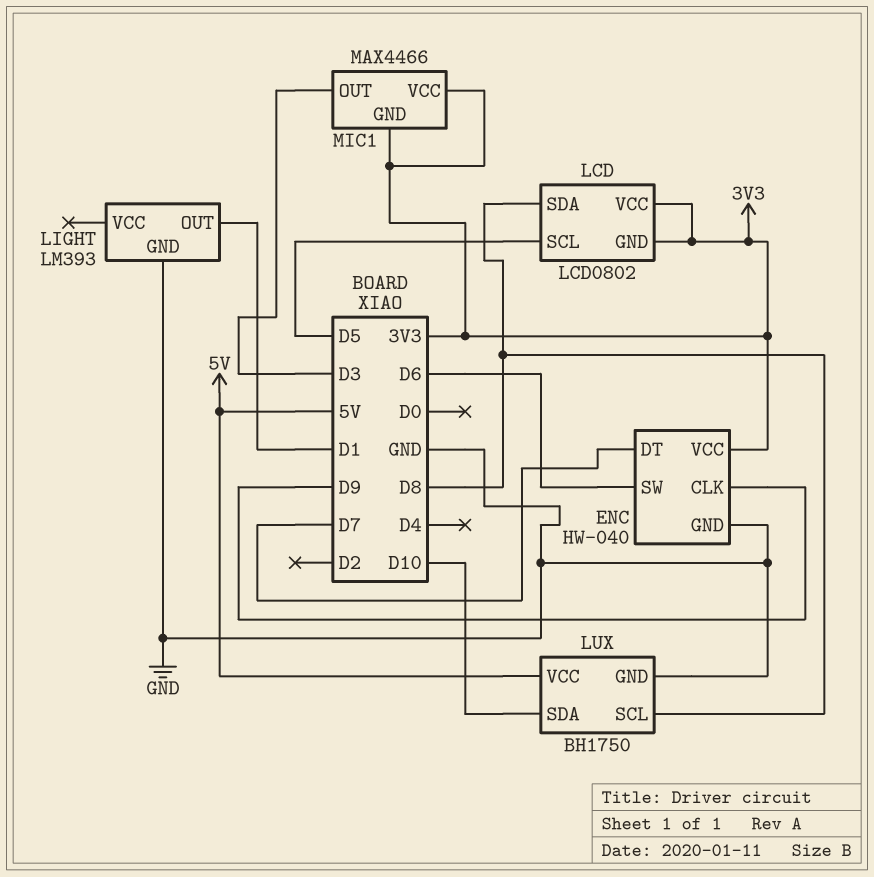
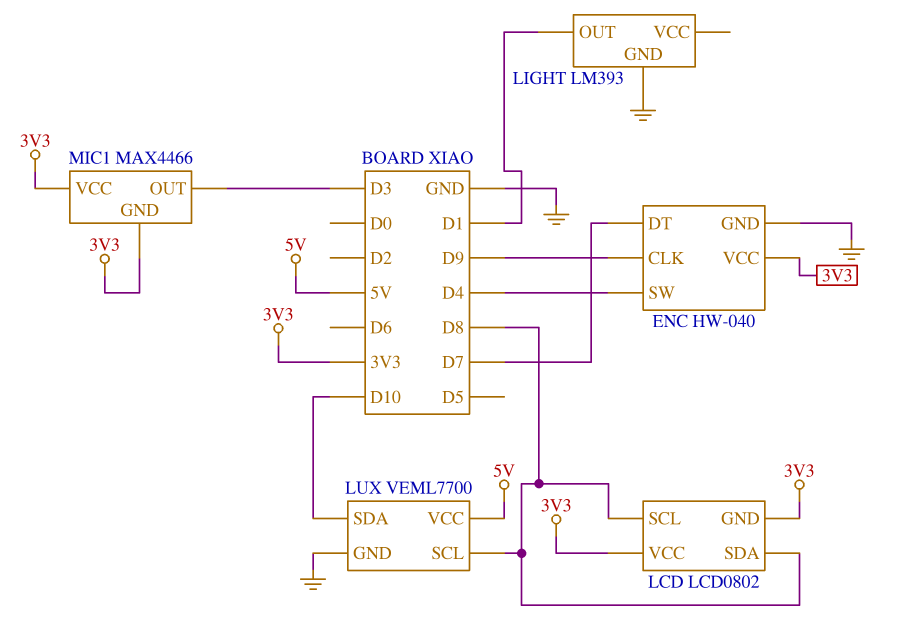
ENC pin SW: D6 -> D4
LCD pin SCL: D5 -> D8
LUX: BH1750 -> VEML7700

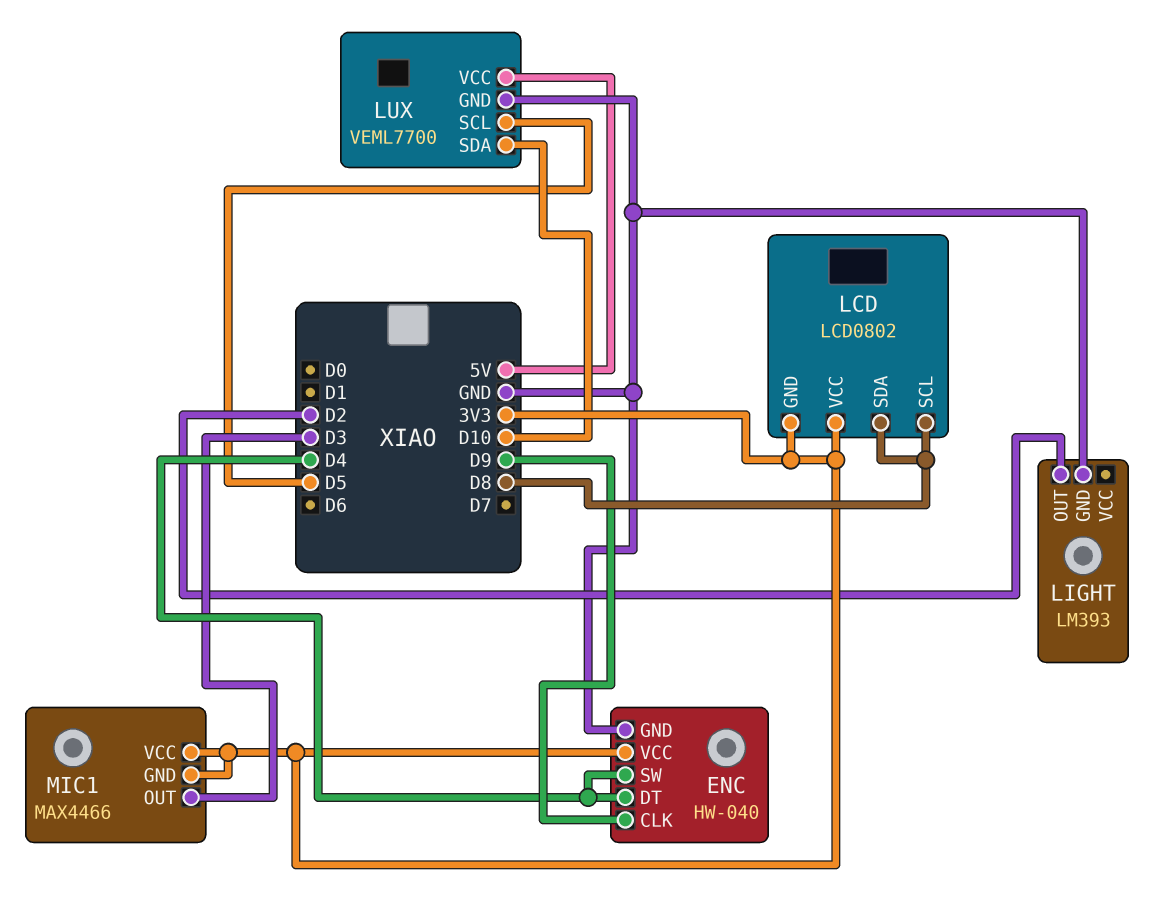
ENC pin DT: D7 -> D4
LIGHT pin OUT: D1 -> D2
LUX pin SCL: D8 -> D5

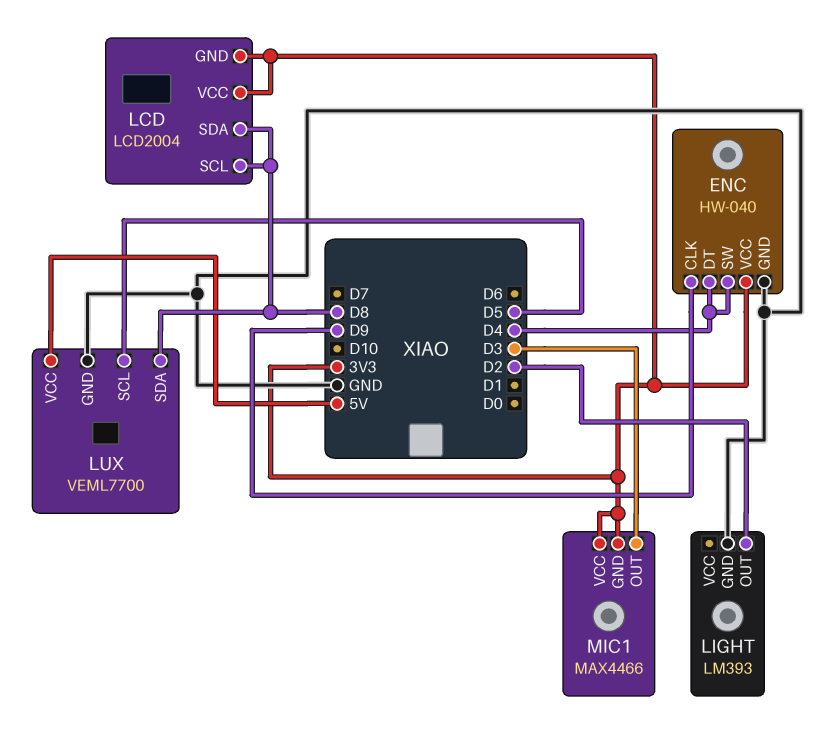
LCD: LCD0802 -> LCD2004
LUX pin SDA: D10 -> D8

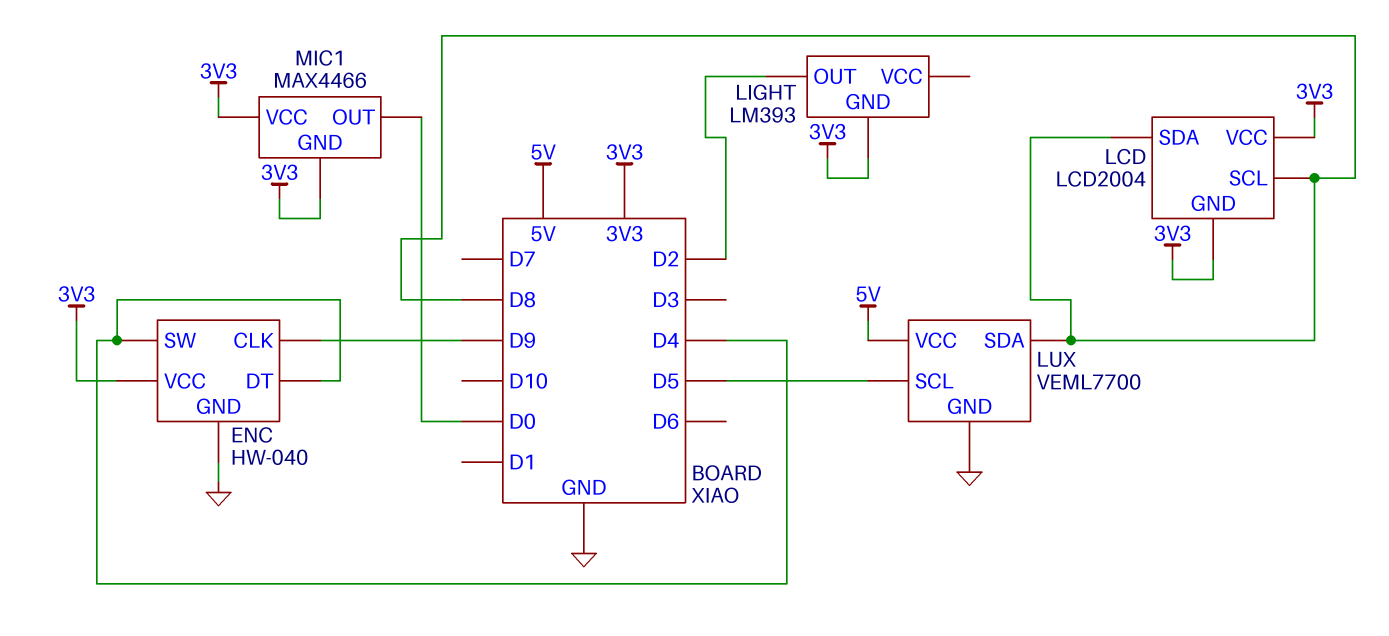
LIGHT pin GND: GND -> 3V3
MIC1 pin OUT: D3 -> D0

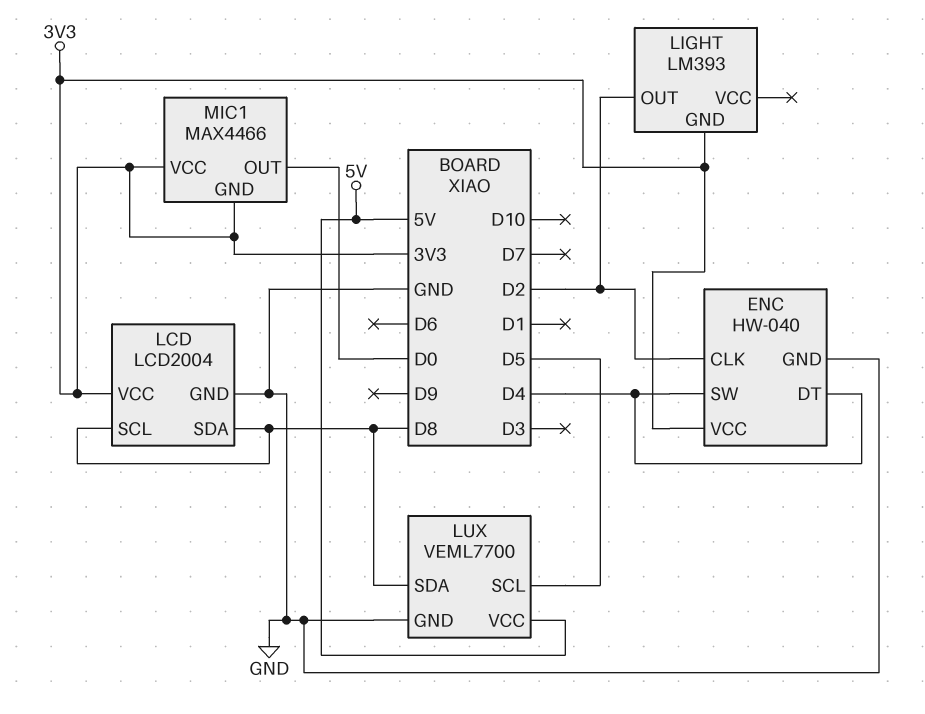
ENC pin CLK: D9 -> D2
LCD pin GND: 3V3 -> GND

